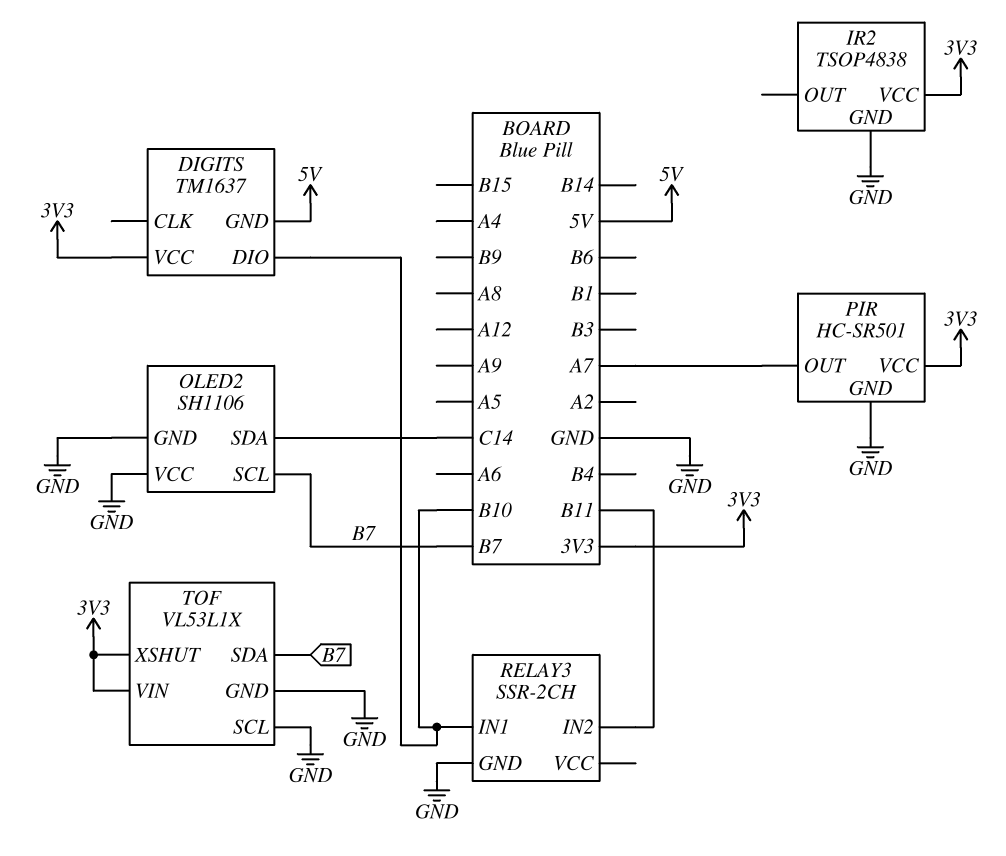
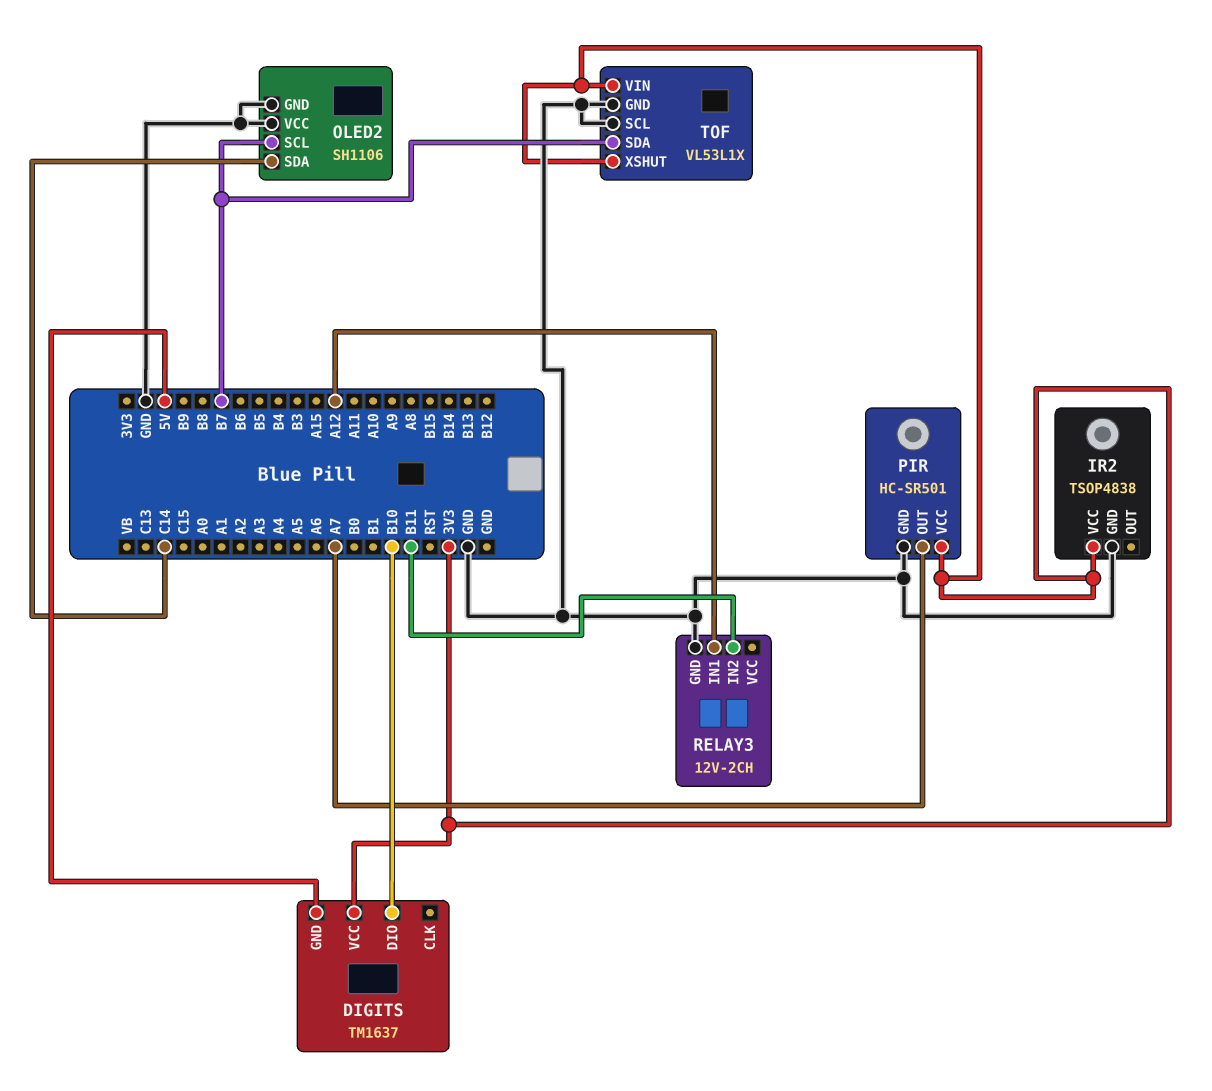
RELAY3: SSR-2CH -> 12V-2CH
RELAY3 pin IN1: B10 -> A12

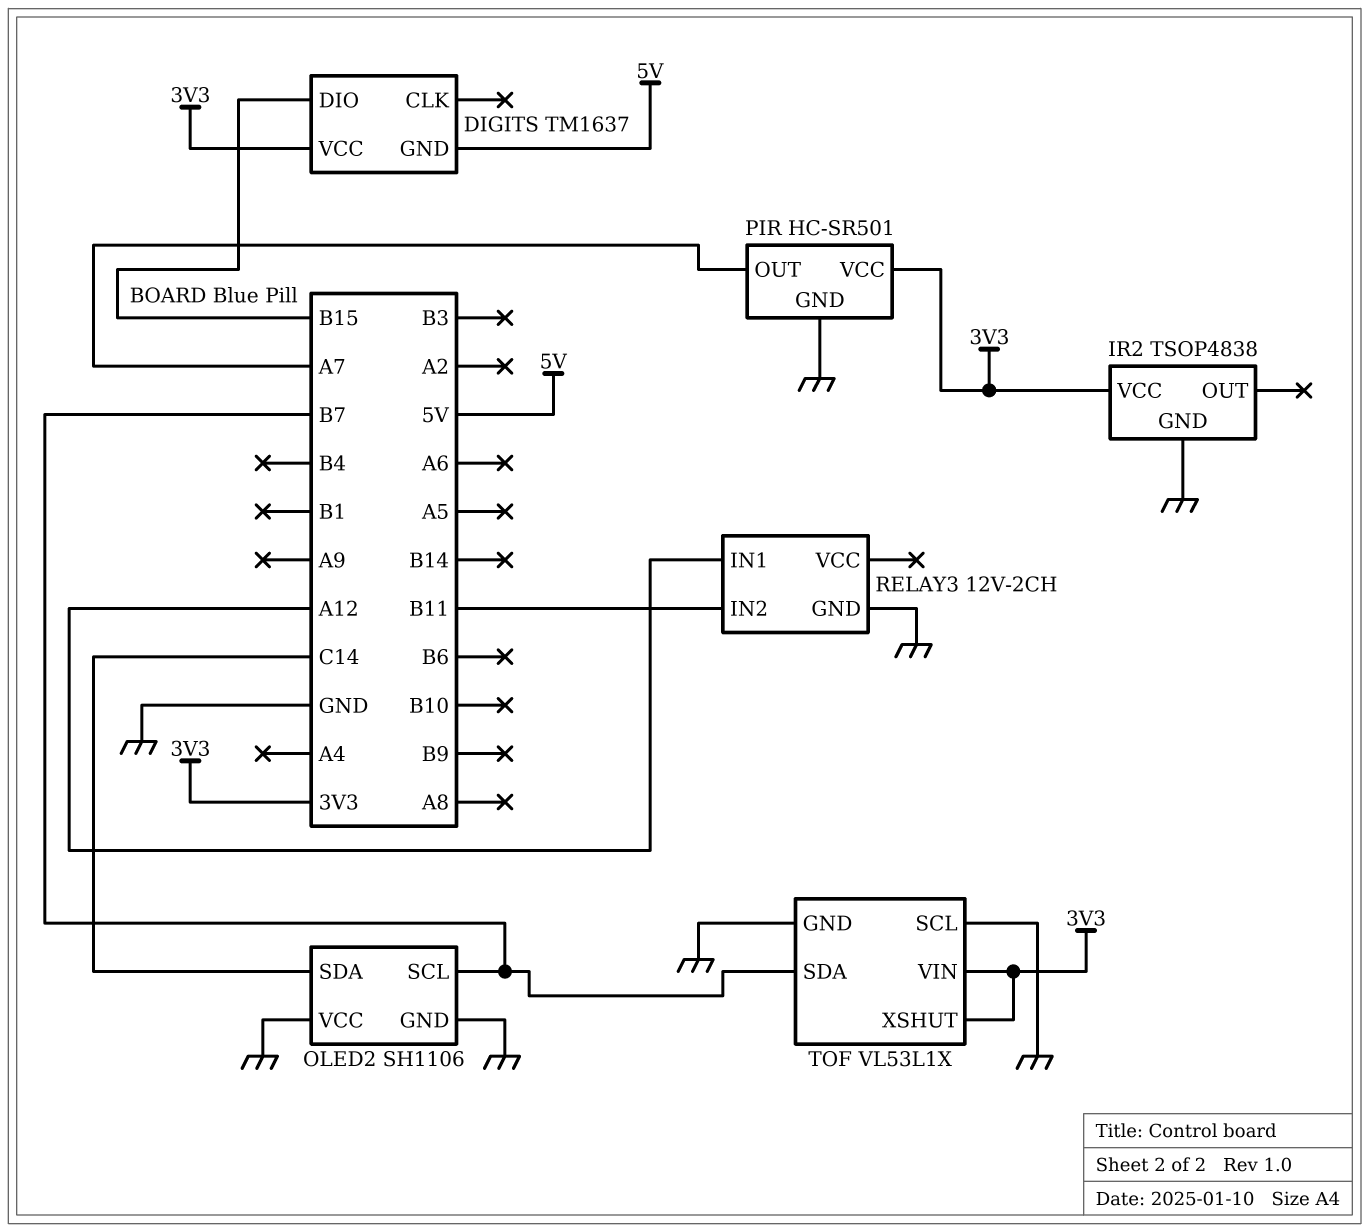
DIGITS pin DIO: B10 -> B15

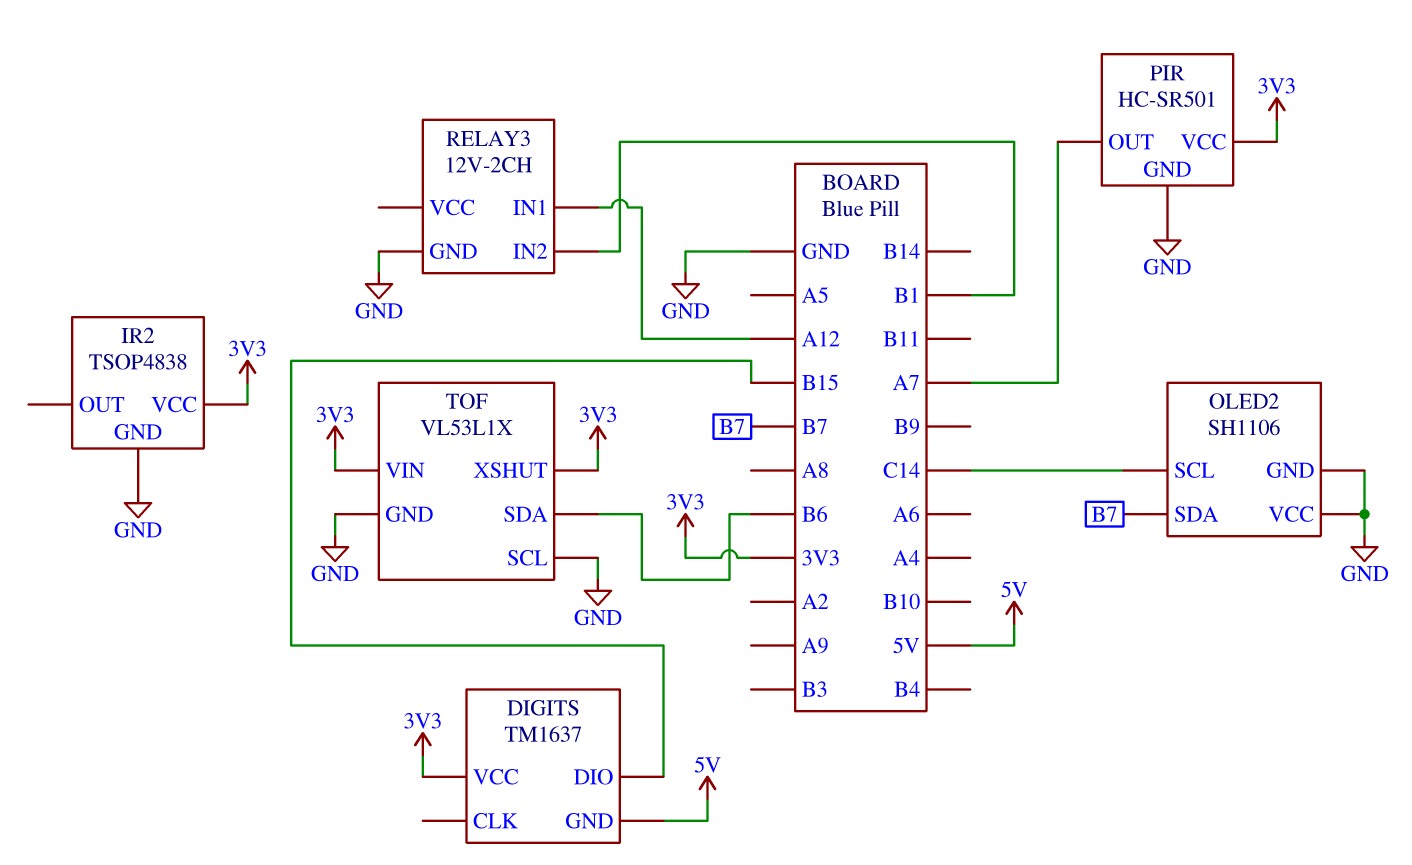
OLED2 pin SCL: B7 -> C14
OLED2 pin SDA: C14 -> B7
RELAY3 pin IN2: B11 -> B1
TOF pin SDA: B7 -> B6

